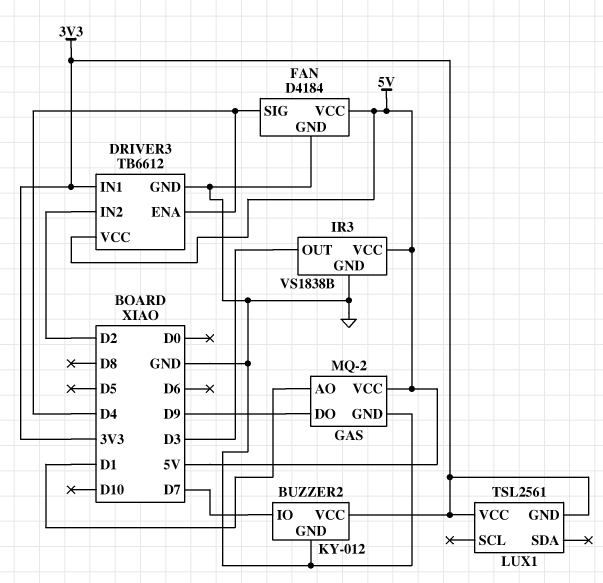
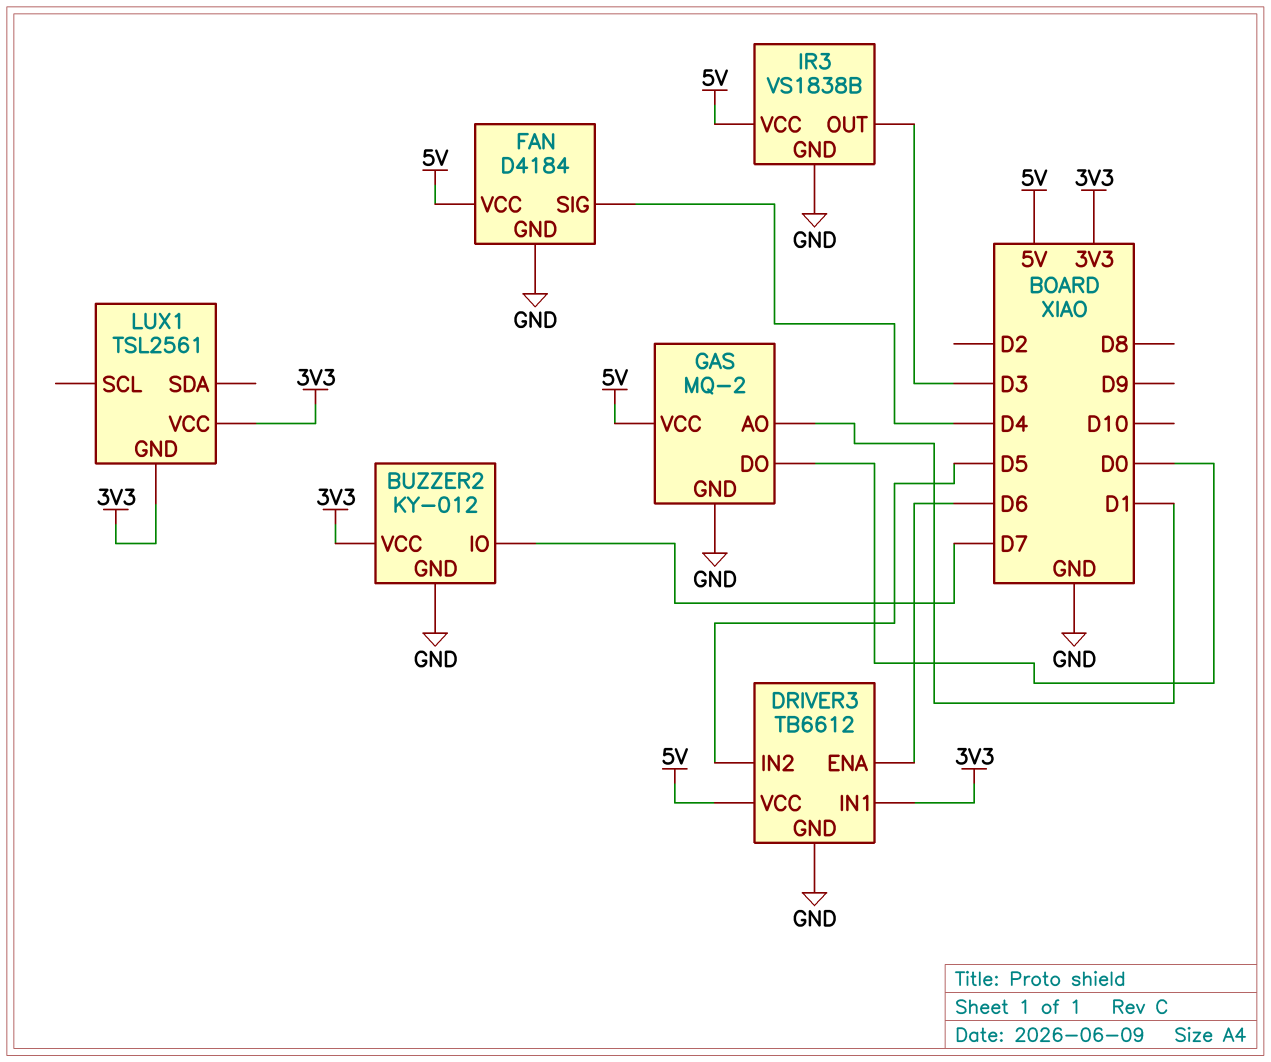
DRIVER3 pin ENA: D4 -> D6
DRIVER3 pin IN2: D2 -> D5
GAS pin DO: D9 -> D0

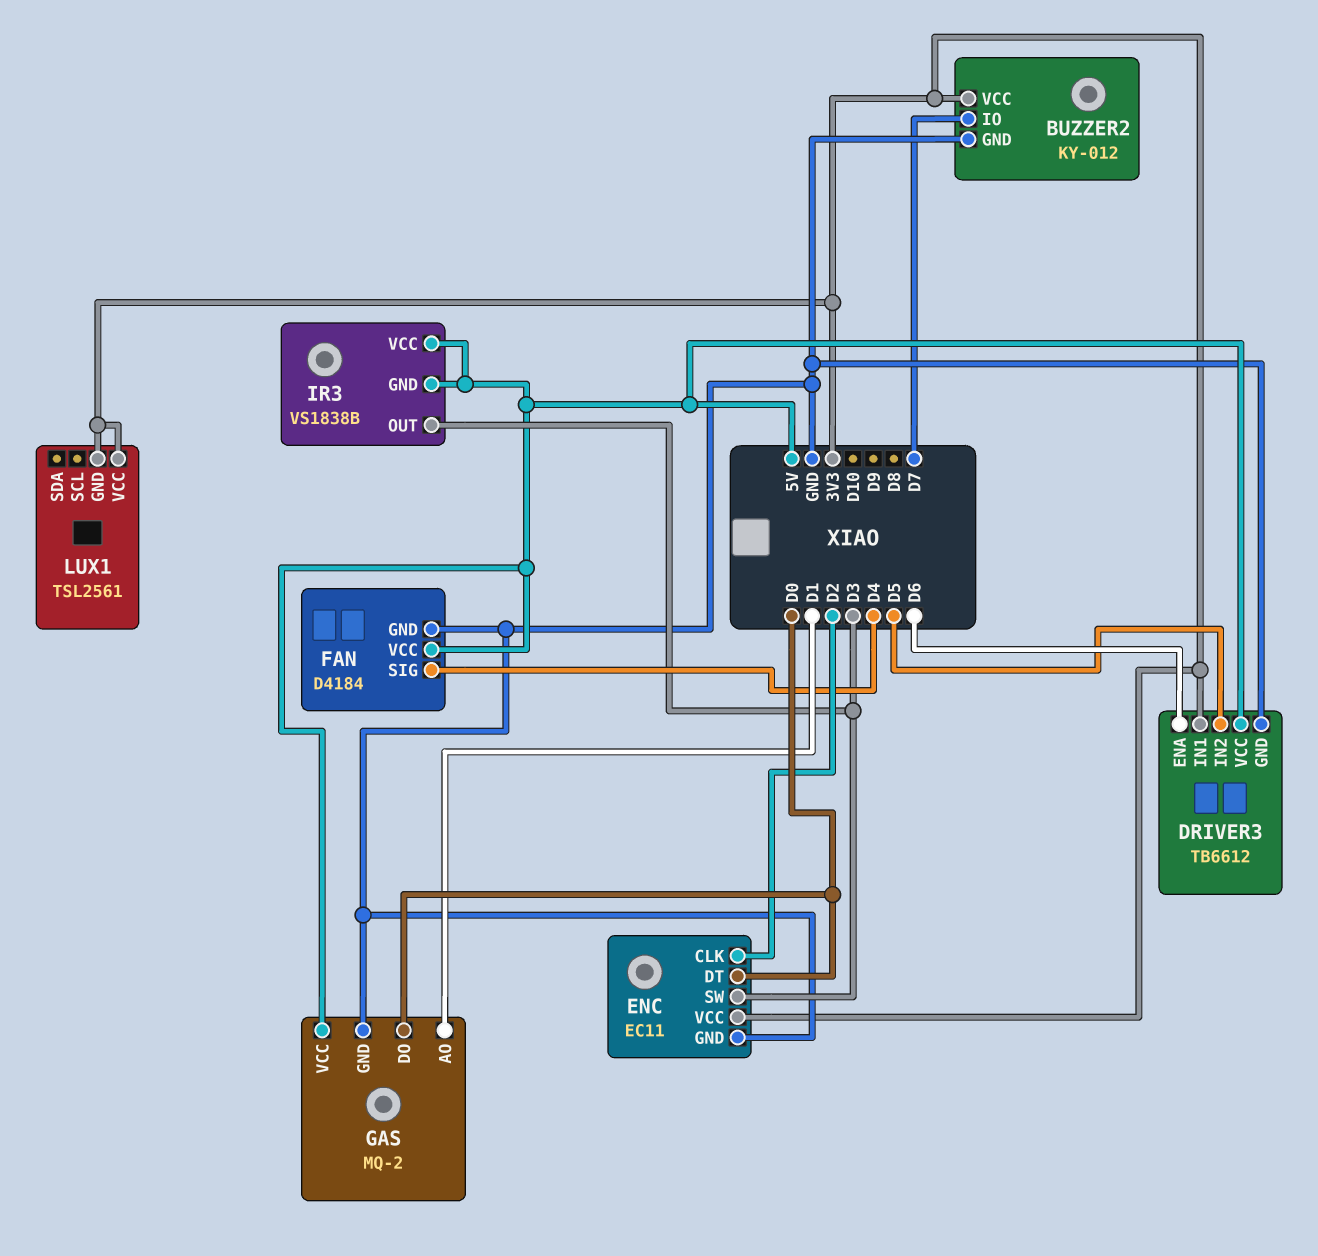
ENC: none -> EC11
ENC pin CLK: none -> D2
ENC pin DT: none -> D0
ENC pin GND: none -> GND
ENC pin SW: none -> D3
ENC pin VCC: none -> 3V3
IR3 pin GND: GND -> 5V

